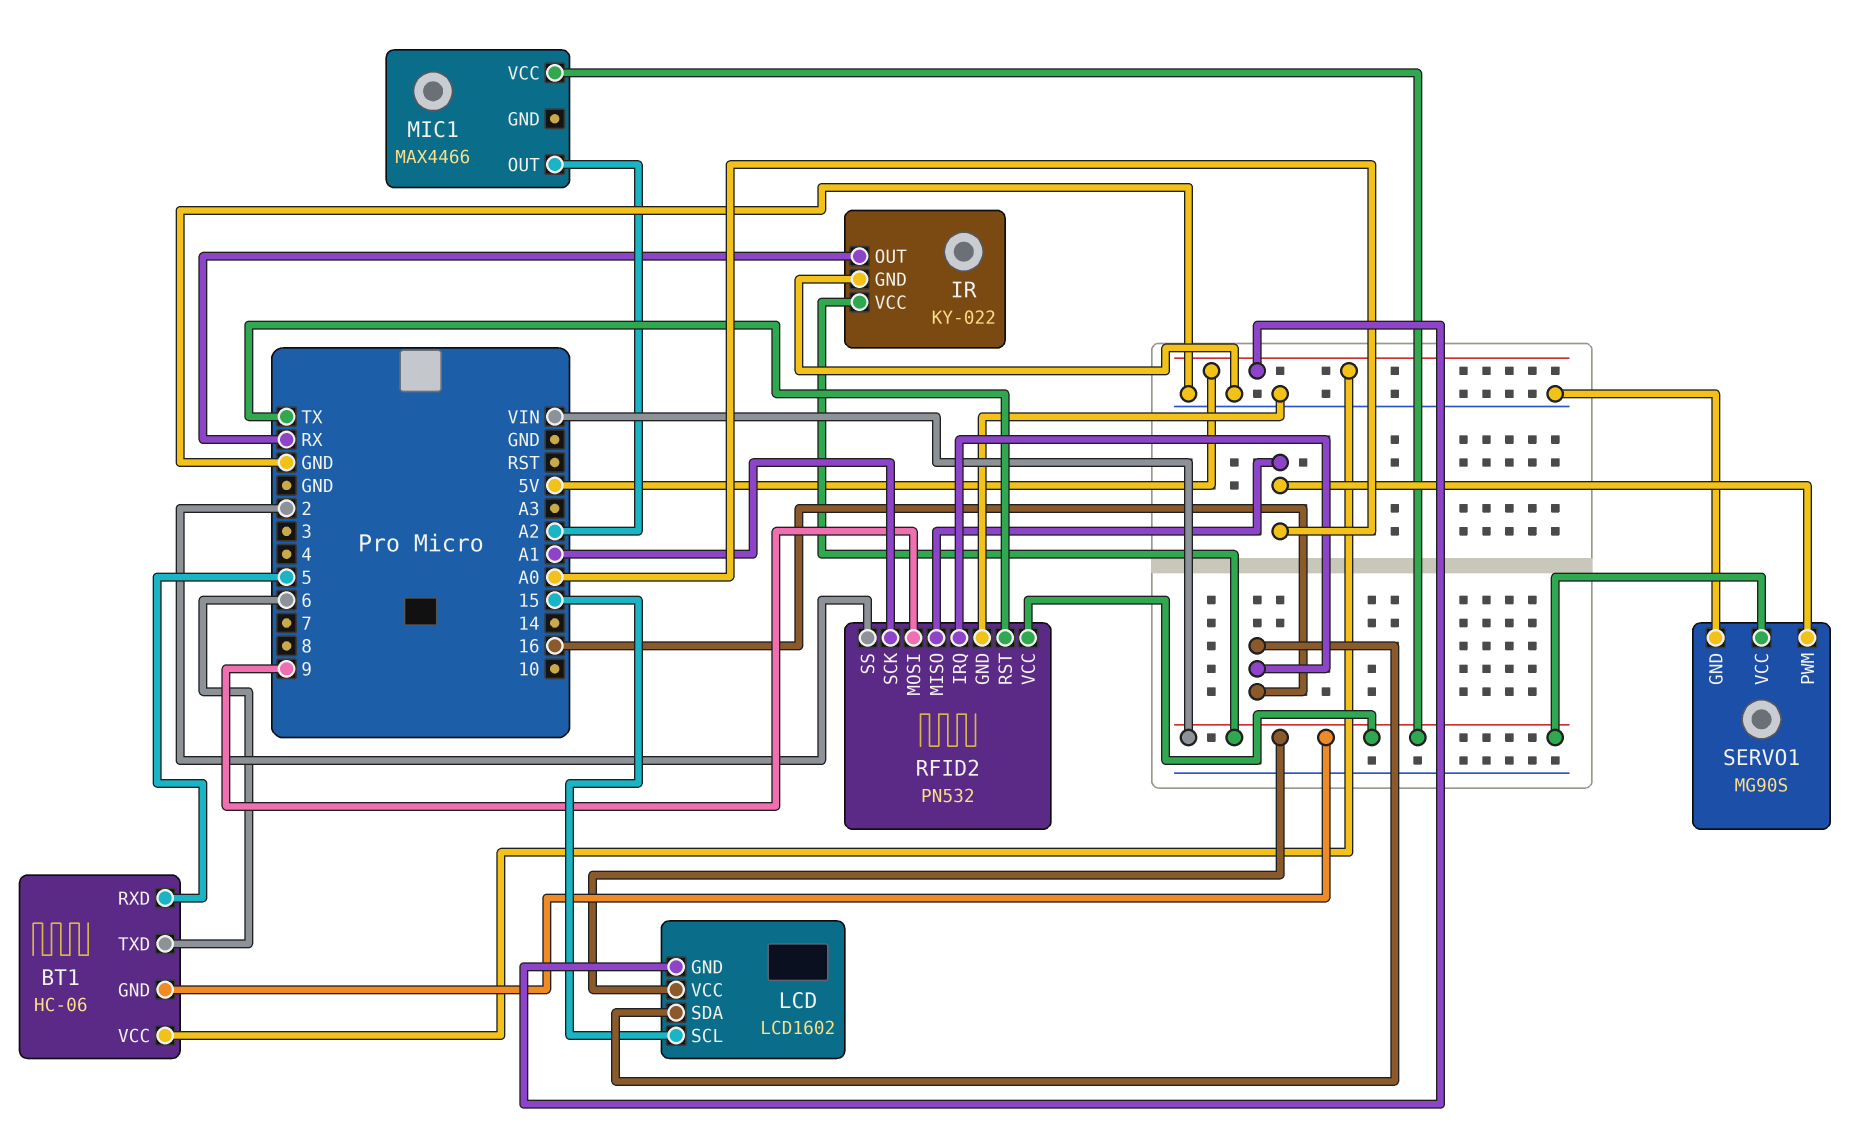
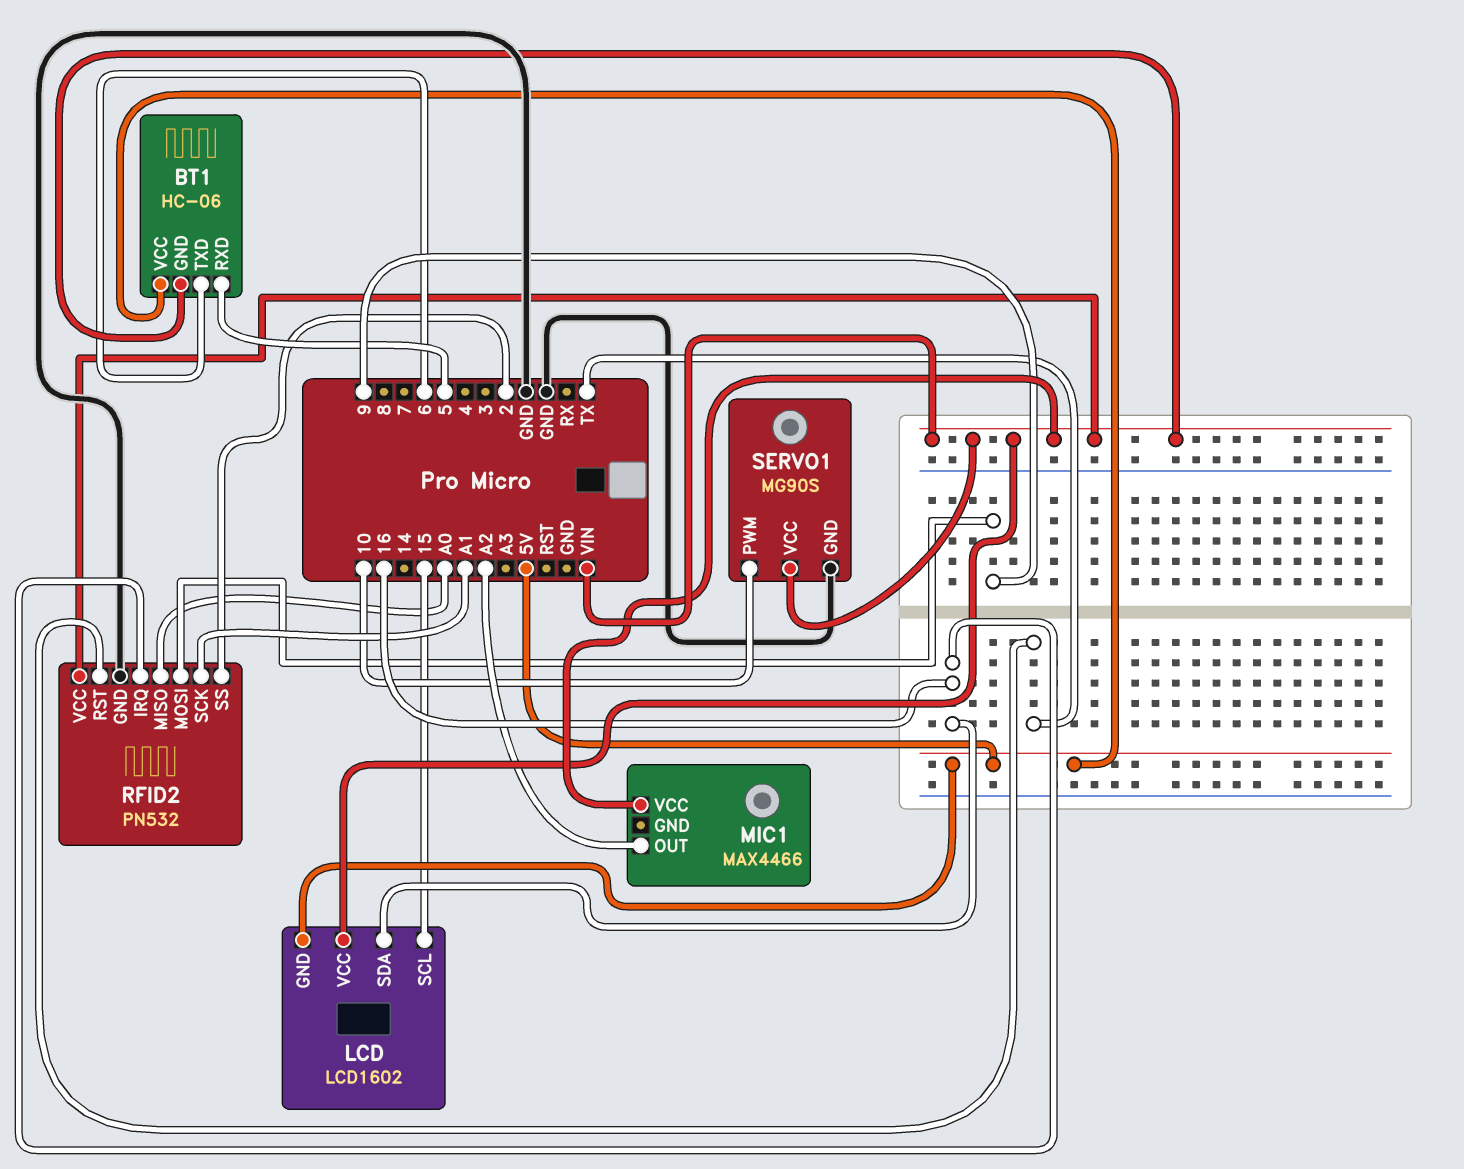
IR: KY-022 -> none
IR pin GND: GND -> none
IR pin OUT: RX -> none
IR pin VCC: VIN -> none
SERVO1 pin PWM: A0 -> 10

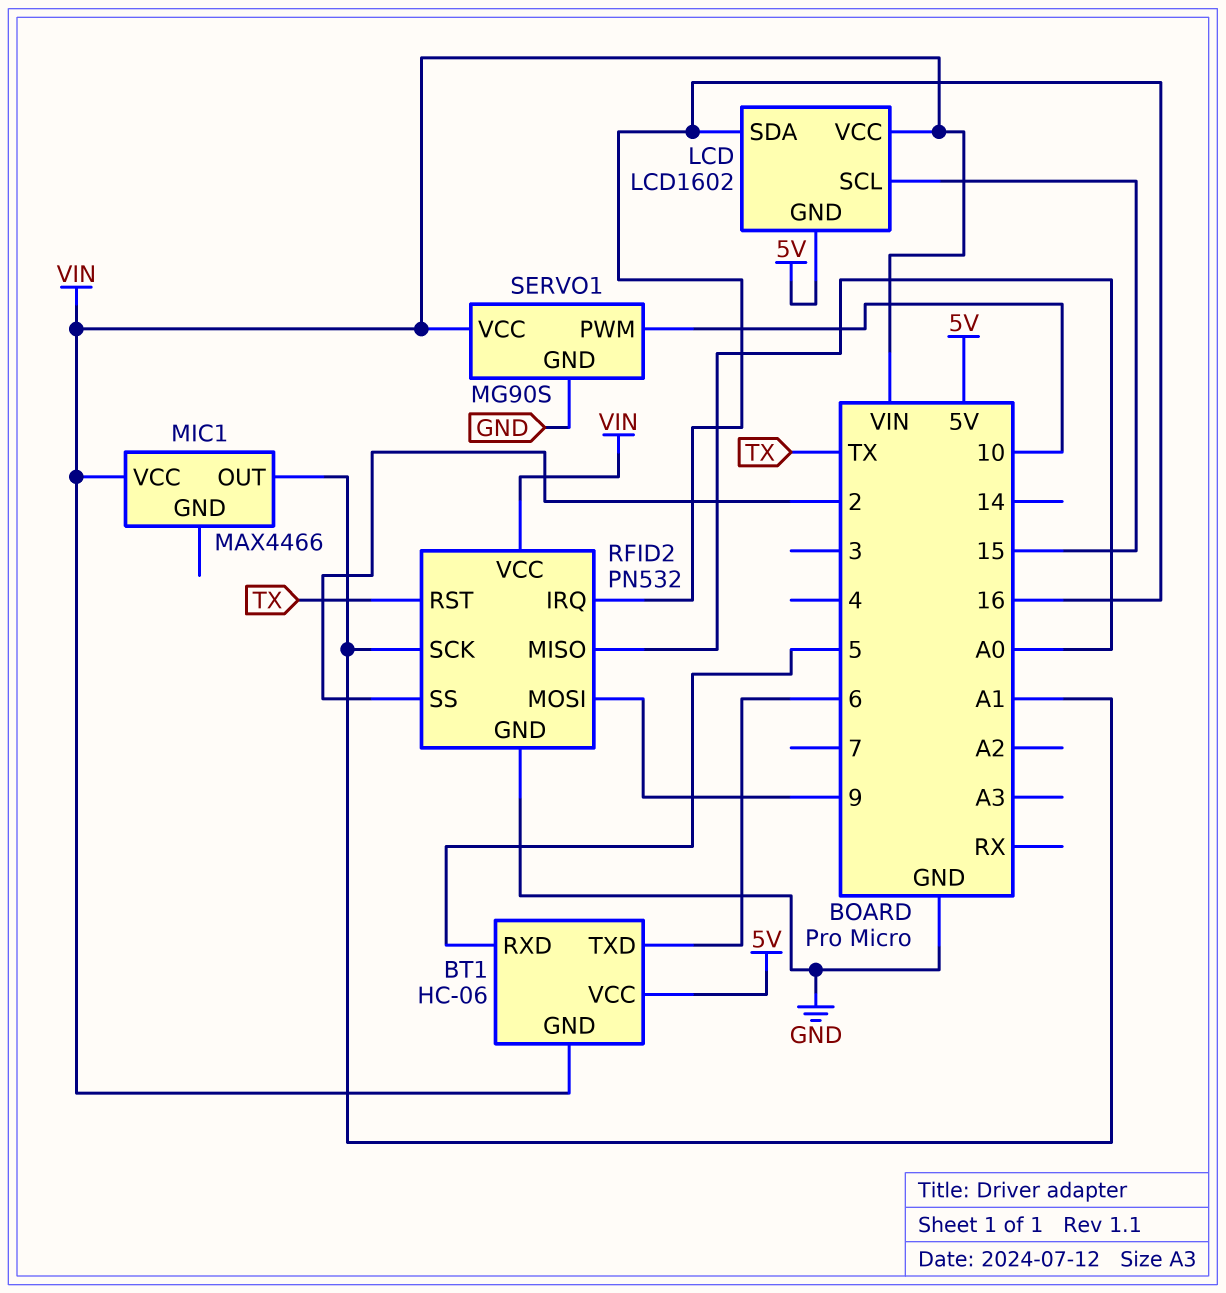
MIC1 pin OUT: A2 -> A1

